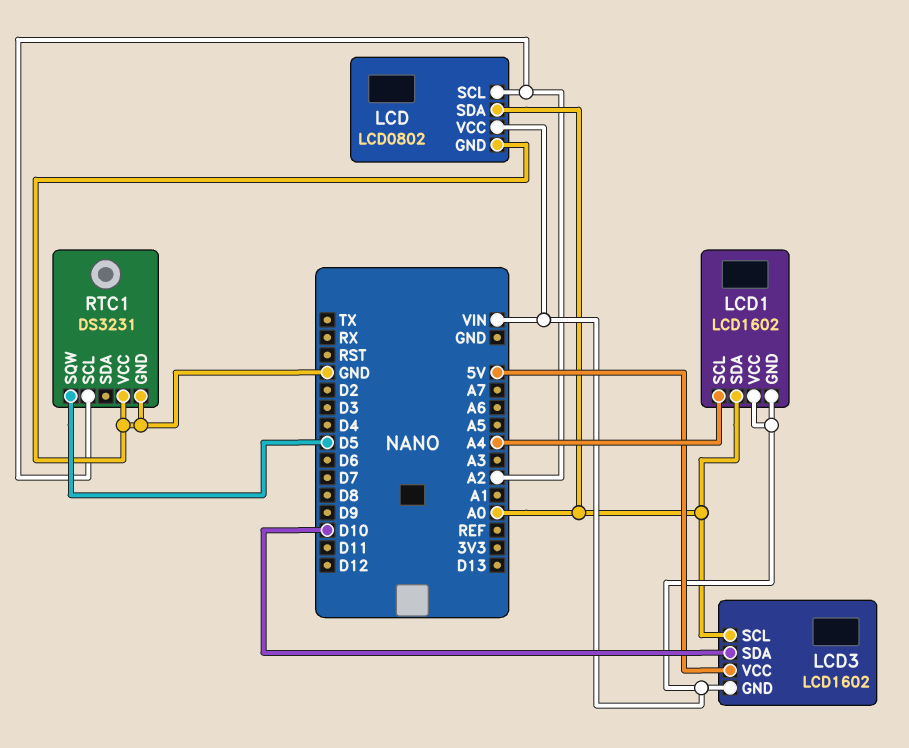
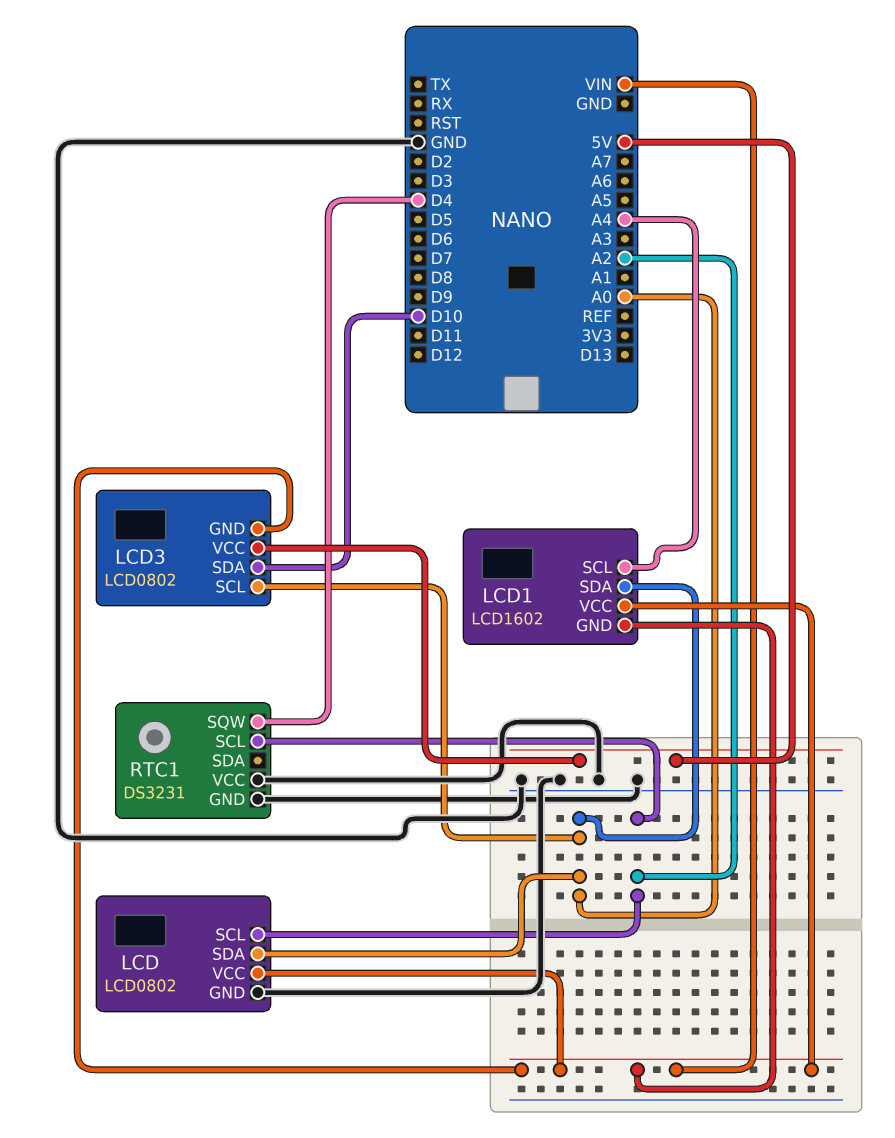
LCD3: LCD1602 -> LCD0802
RTC1 pin SQW: D5 -> D4

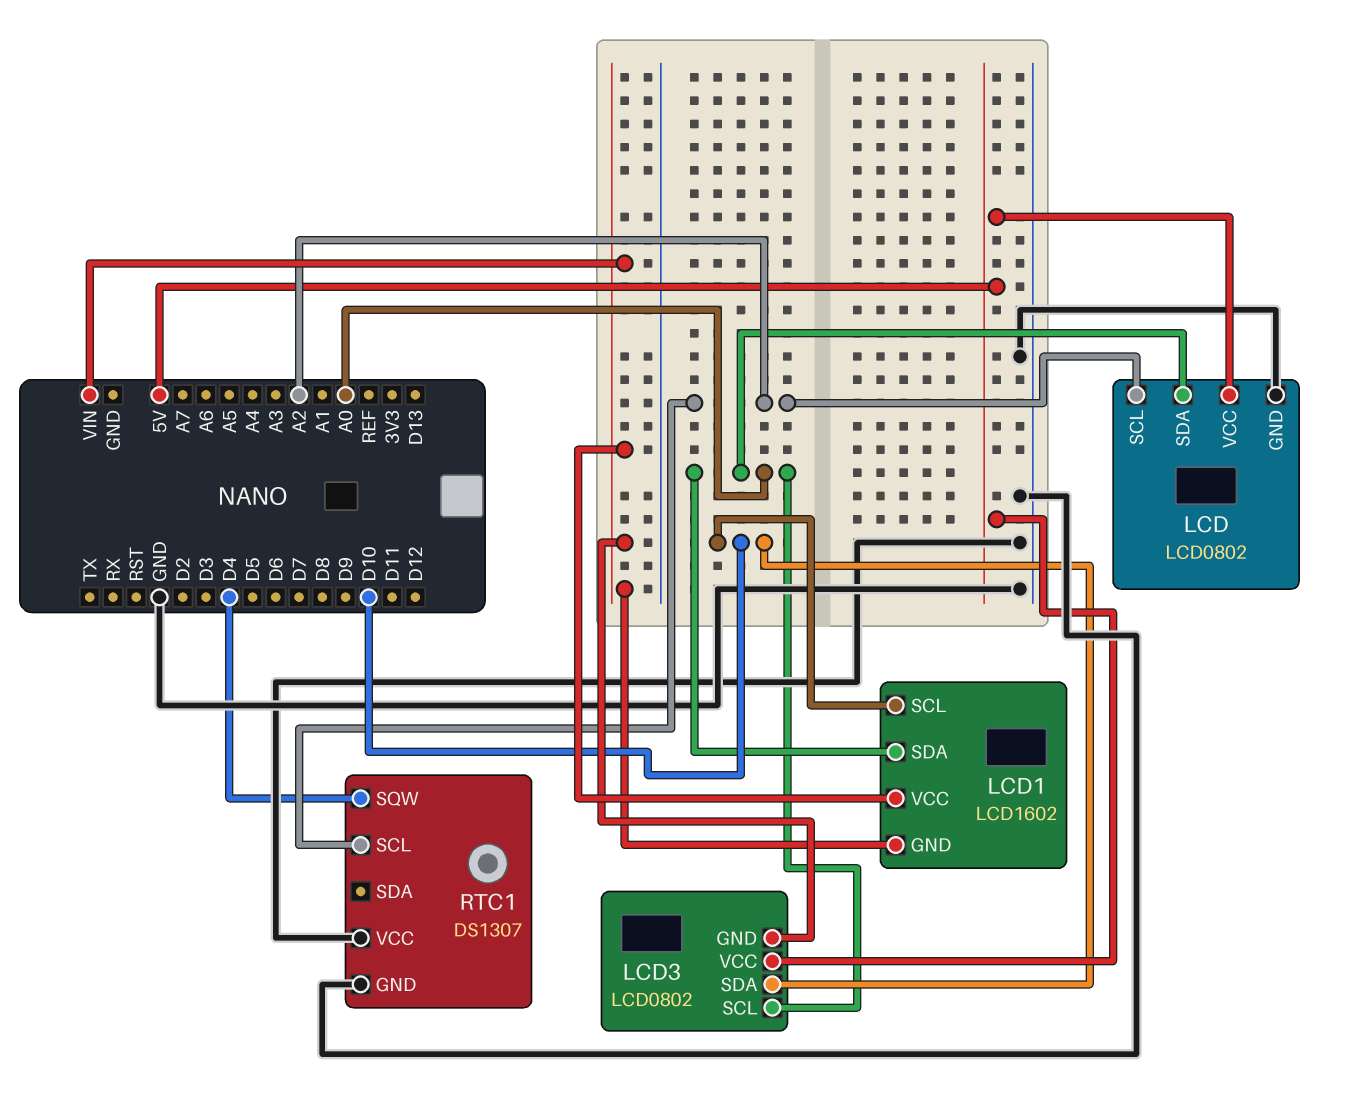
LCD pin VCC: VIN -> 5V
LCD1 pin SCL: A4 -> D10
RTC1: DS3231 -> DS1307

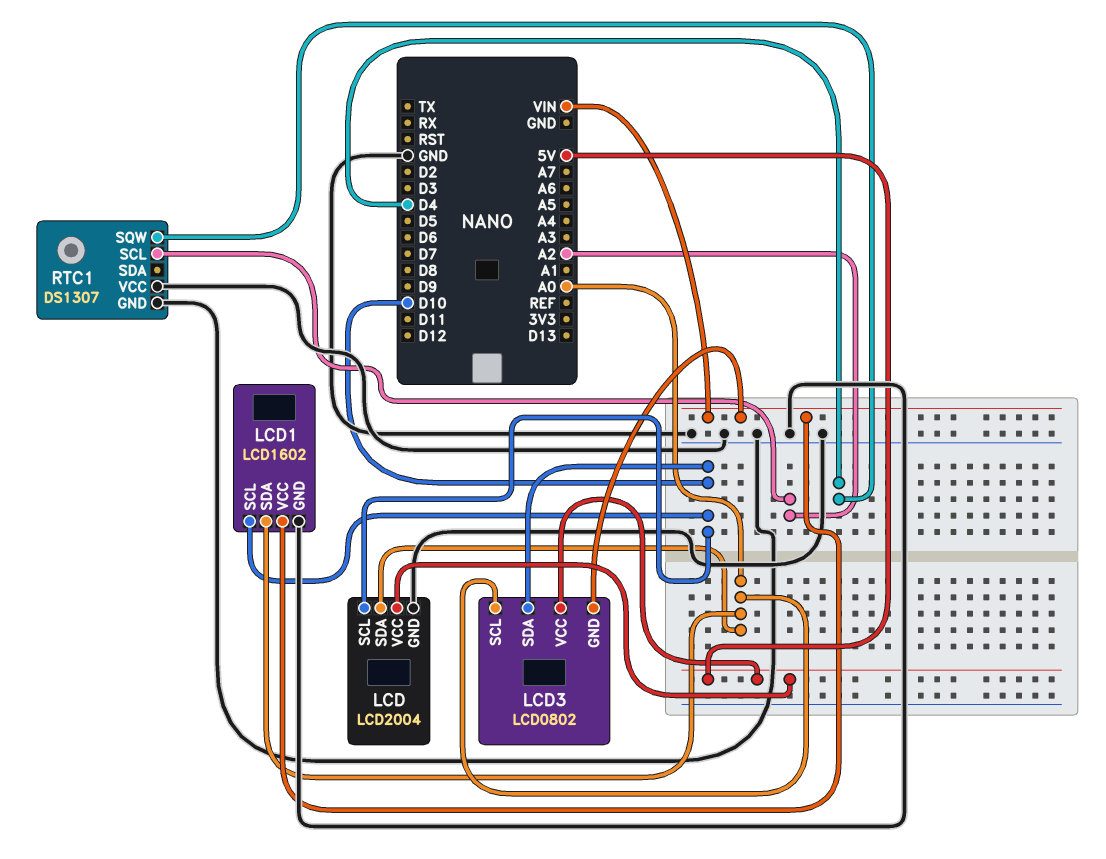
LCD: LCD0802 -> LCD2004
LCD pin SCL: A2 -> D10
LCD1 pin GND: VIN -> GND

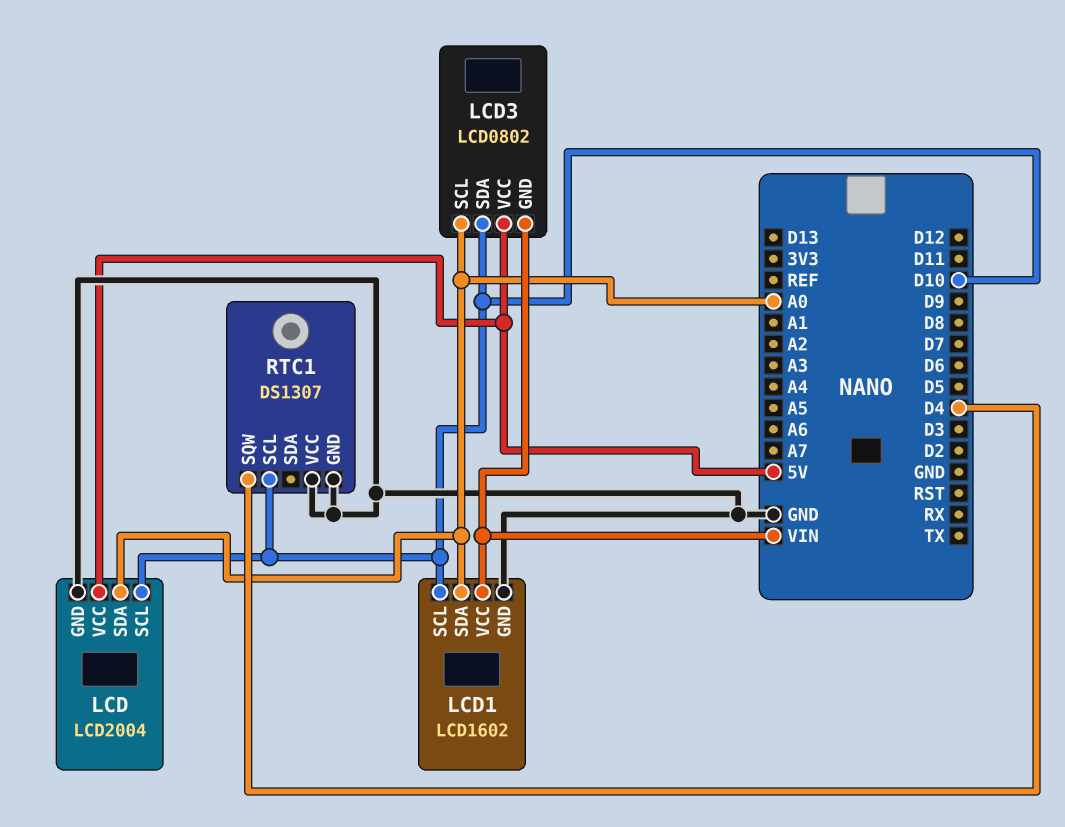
RTC1 pin SCL: A2 -> D10

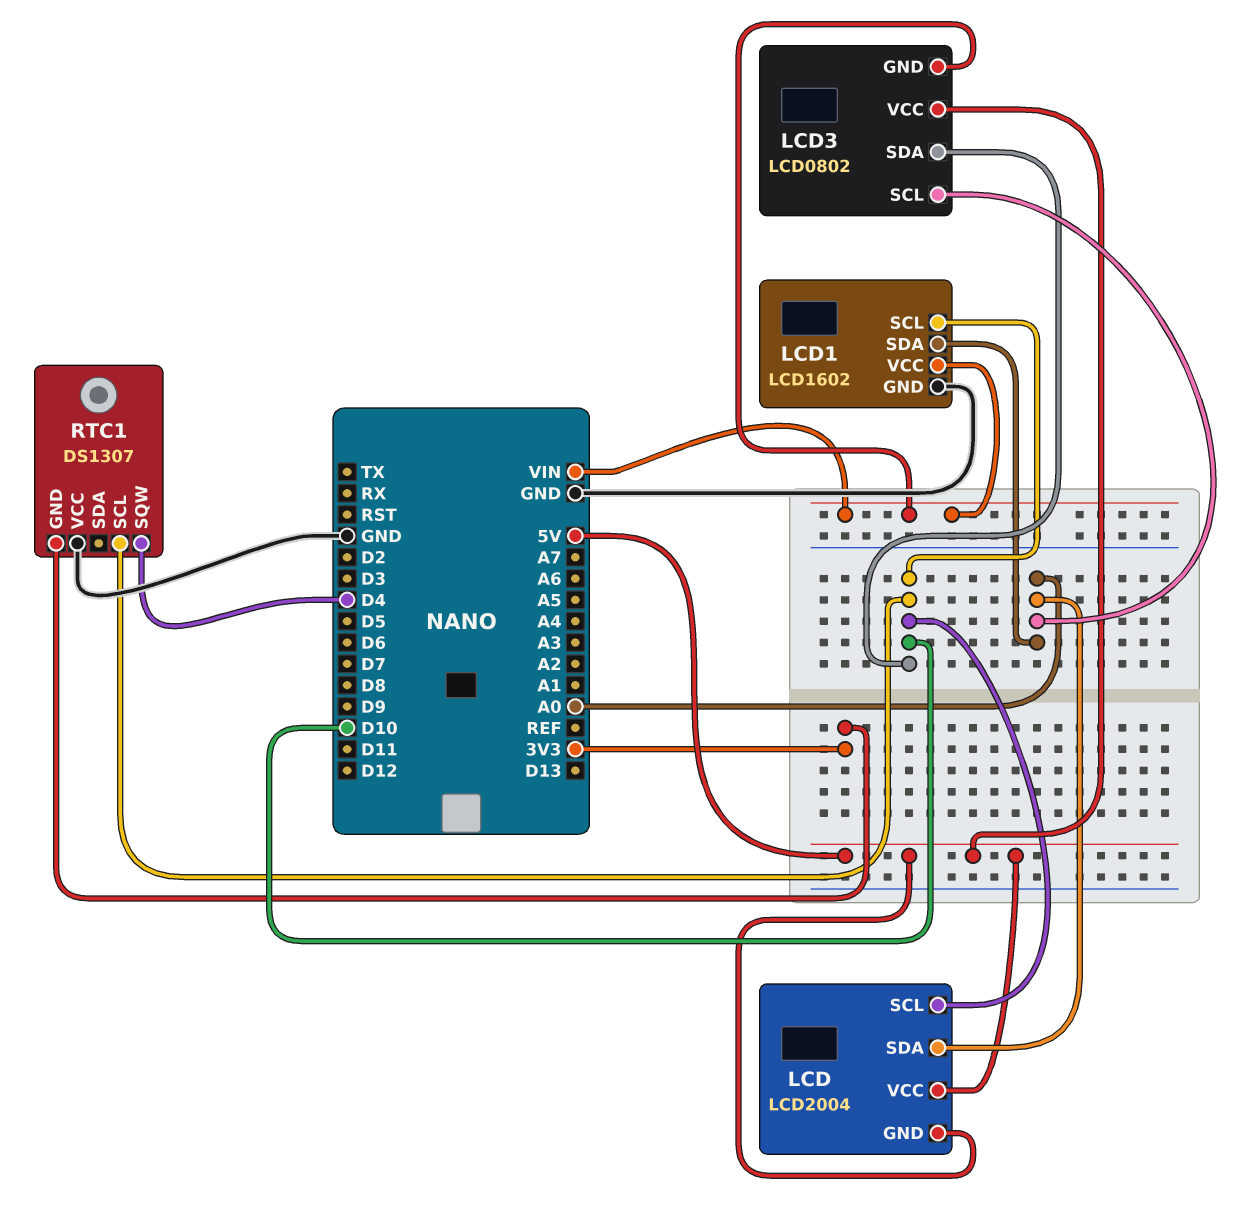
LCD pin GND: GND -> 5V
RTC1 pin GND: GND -> 3V3

